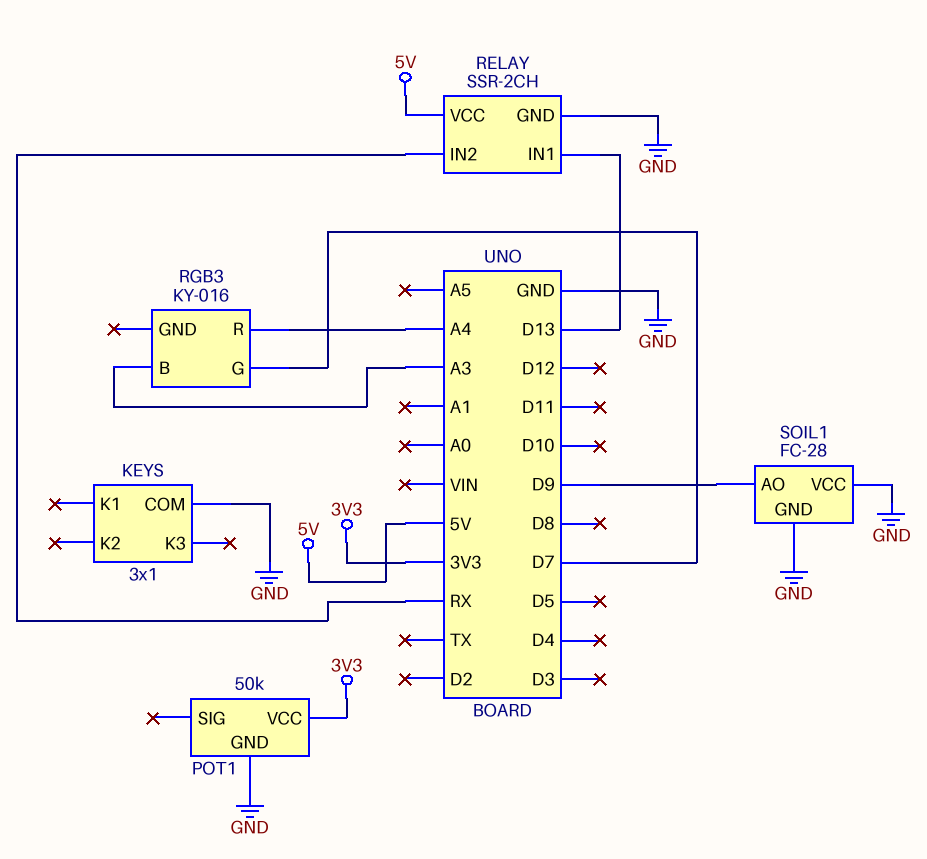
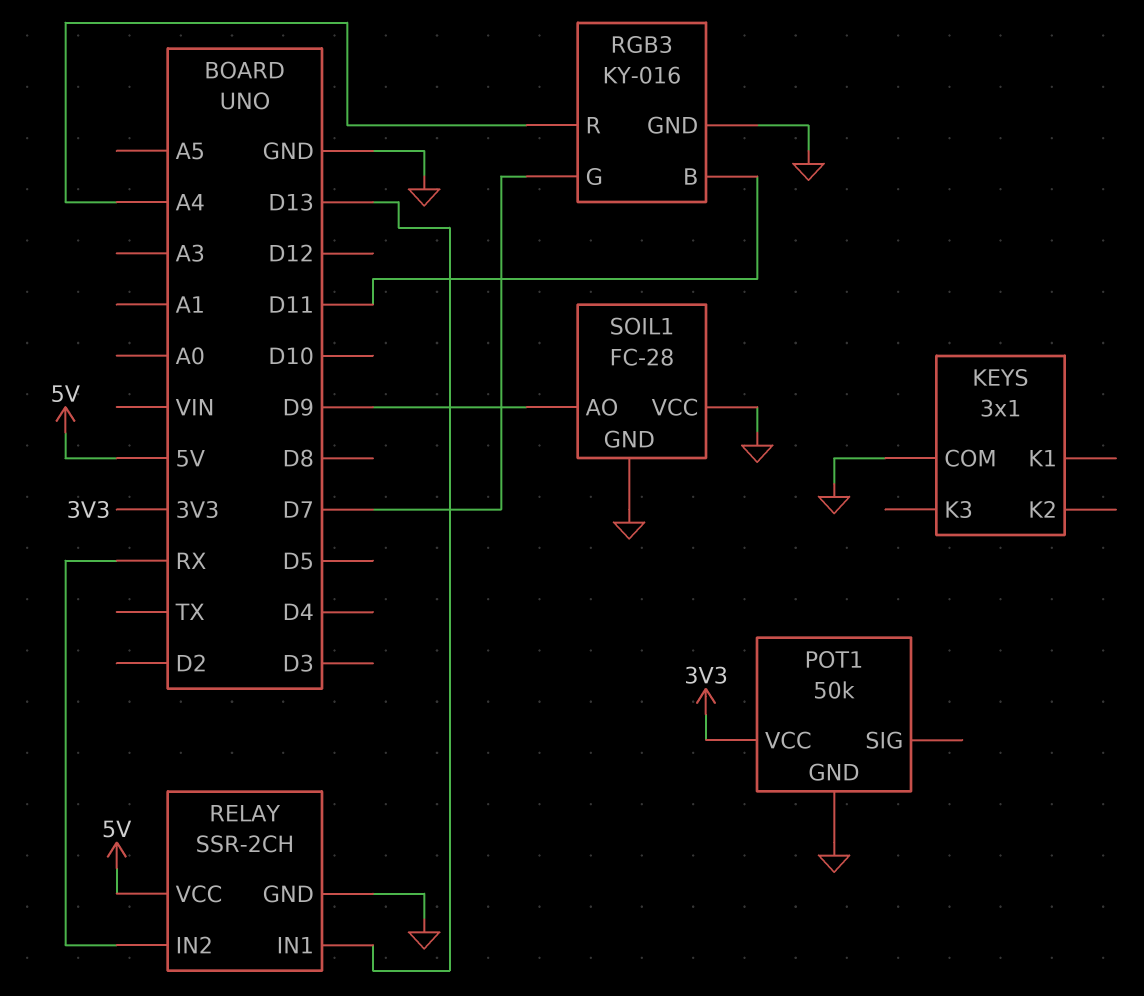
RGB3 pin B: A3 -> D11
RGB3 pin GND: none -> GND

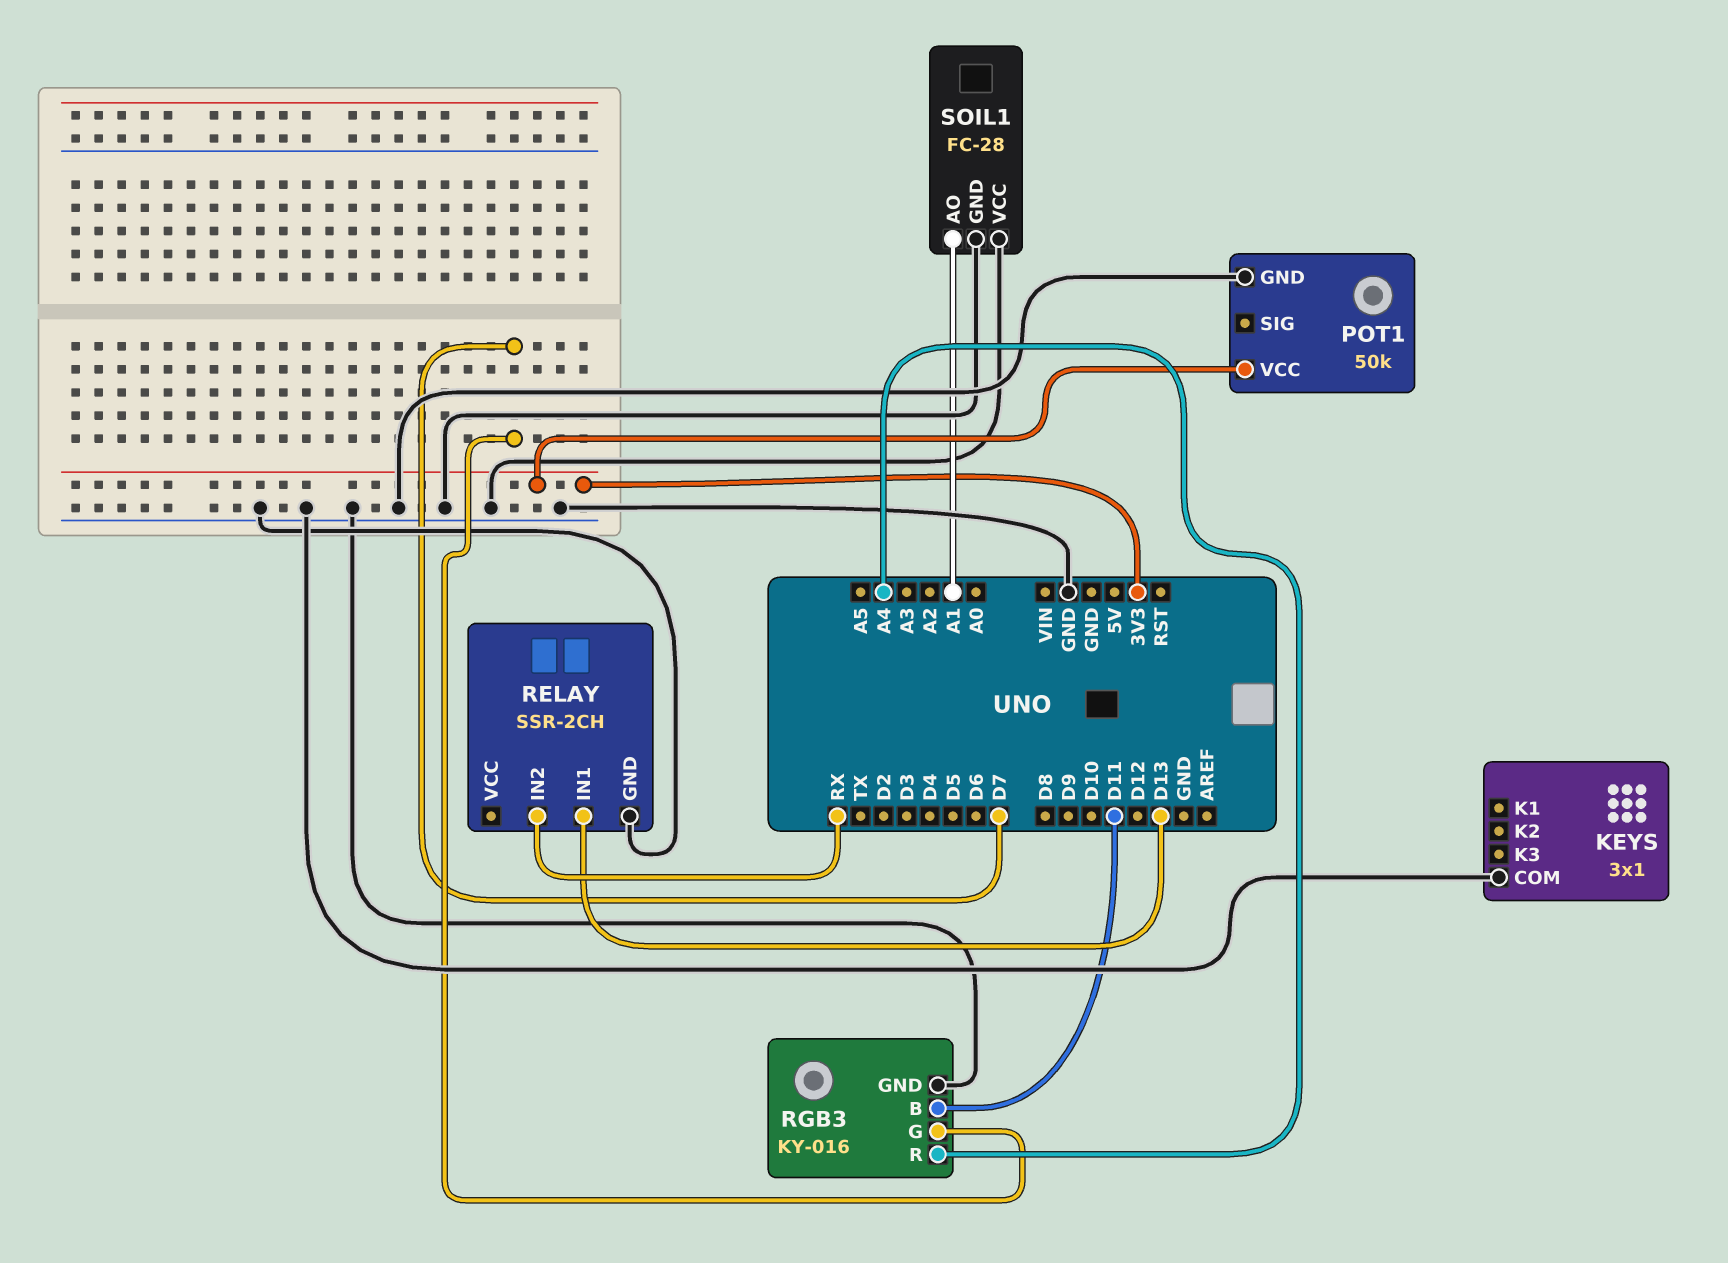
RELAY pin VCC: 5V -> none
SOIL1 pin AO: D9 -> A1

